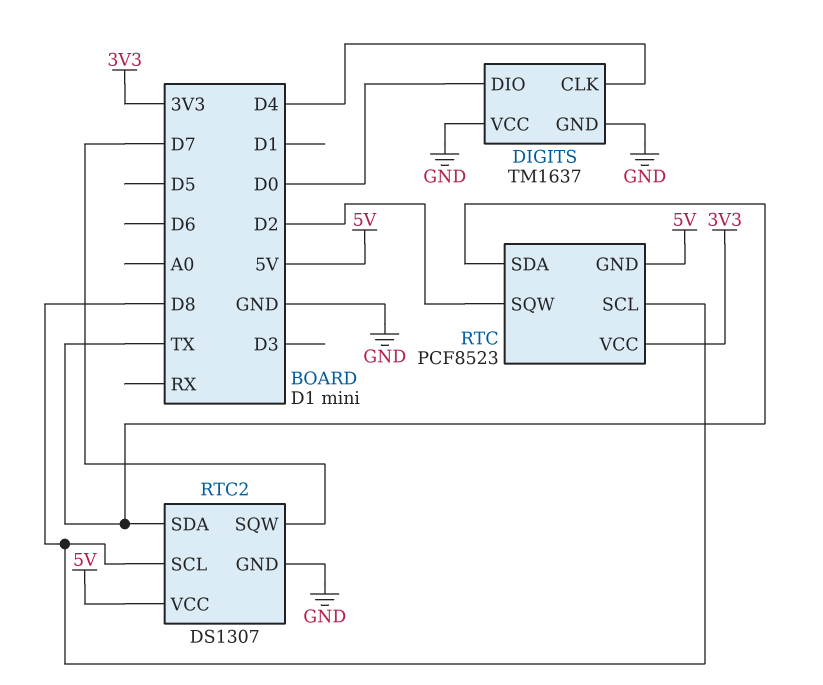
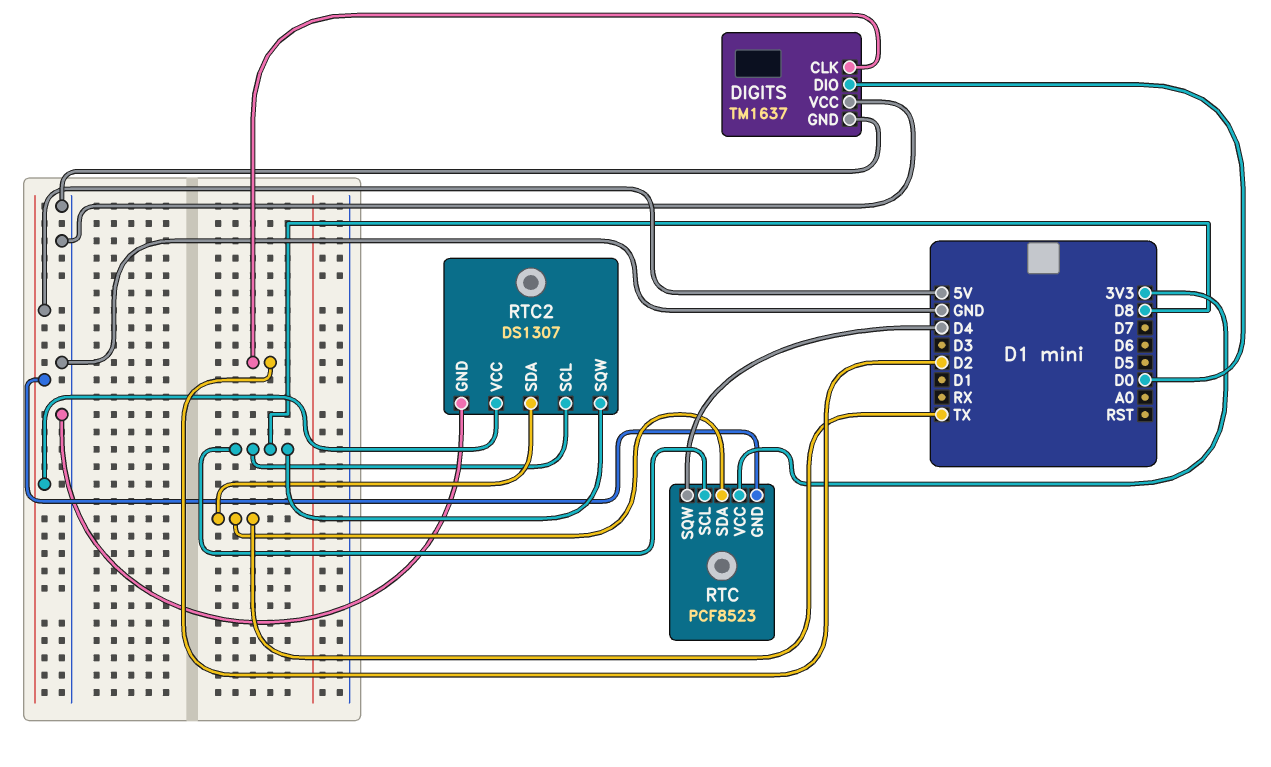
DIGITS pin CLK: D4 -> D2
RTC pin SQW: D2 -> D4
RTC2 pin SQW: D7 -> D8

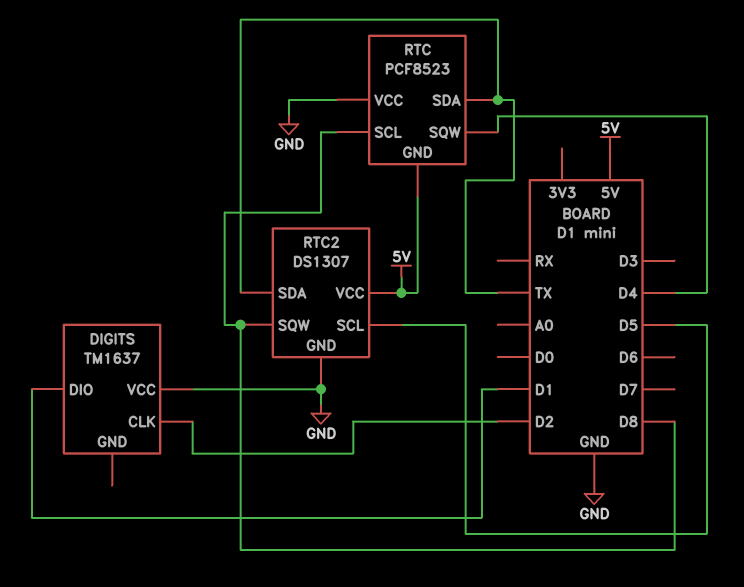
DIGITS pin DIO: D0 -> D1
DIGITS pin GND: GND -> none
RTC pin VCC: 3V3 -> GND
RTC2 pin SCL: D8 -> D5

